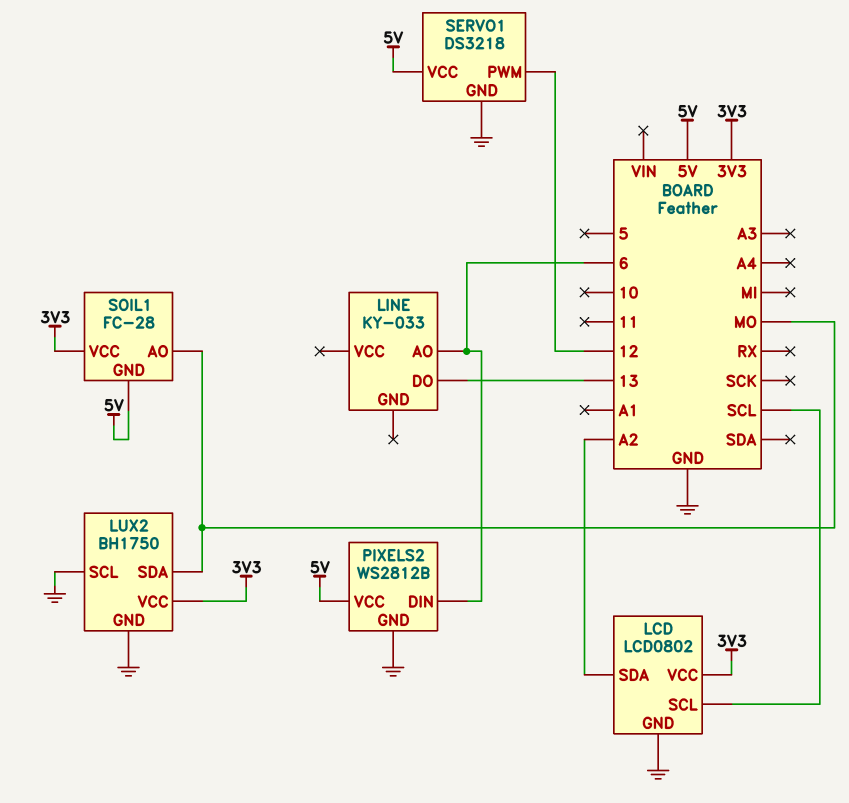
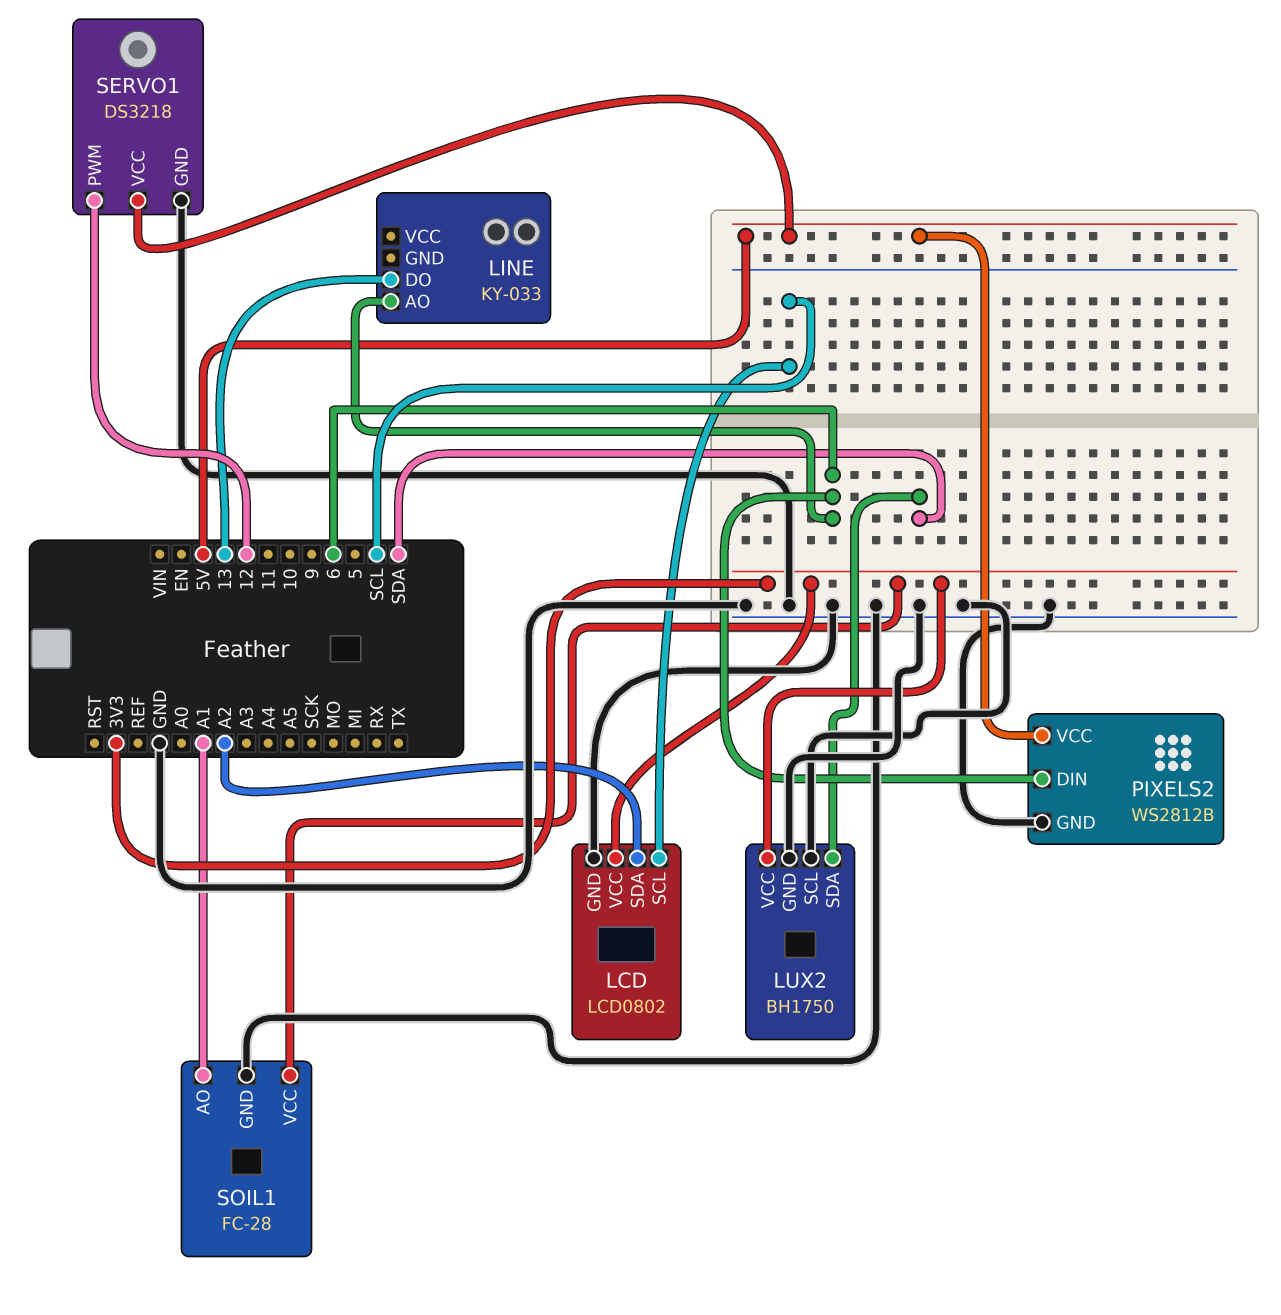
LUX2 pin SDA: MO -> SDA
SOIL1 pin AO: MO -> A1
SOIL1 pin GND: 5V -> GND

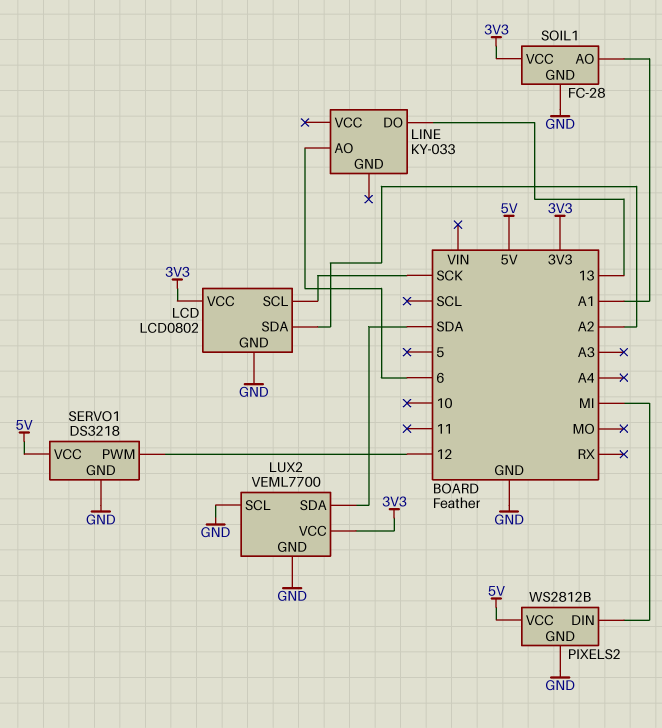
LCD pin SCL: SCL -> SCK
LUX2: BH1750 -> VEML7700
PIXELS2 pin DIN: 6 -> MI

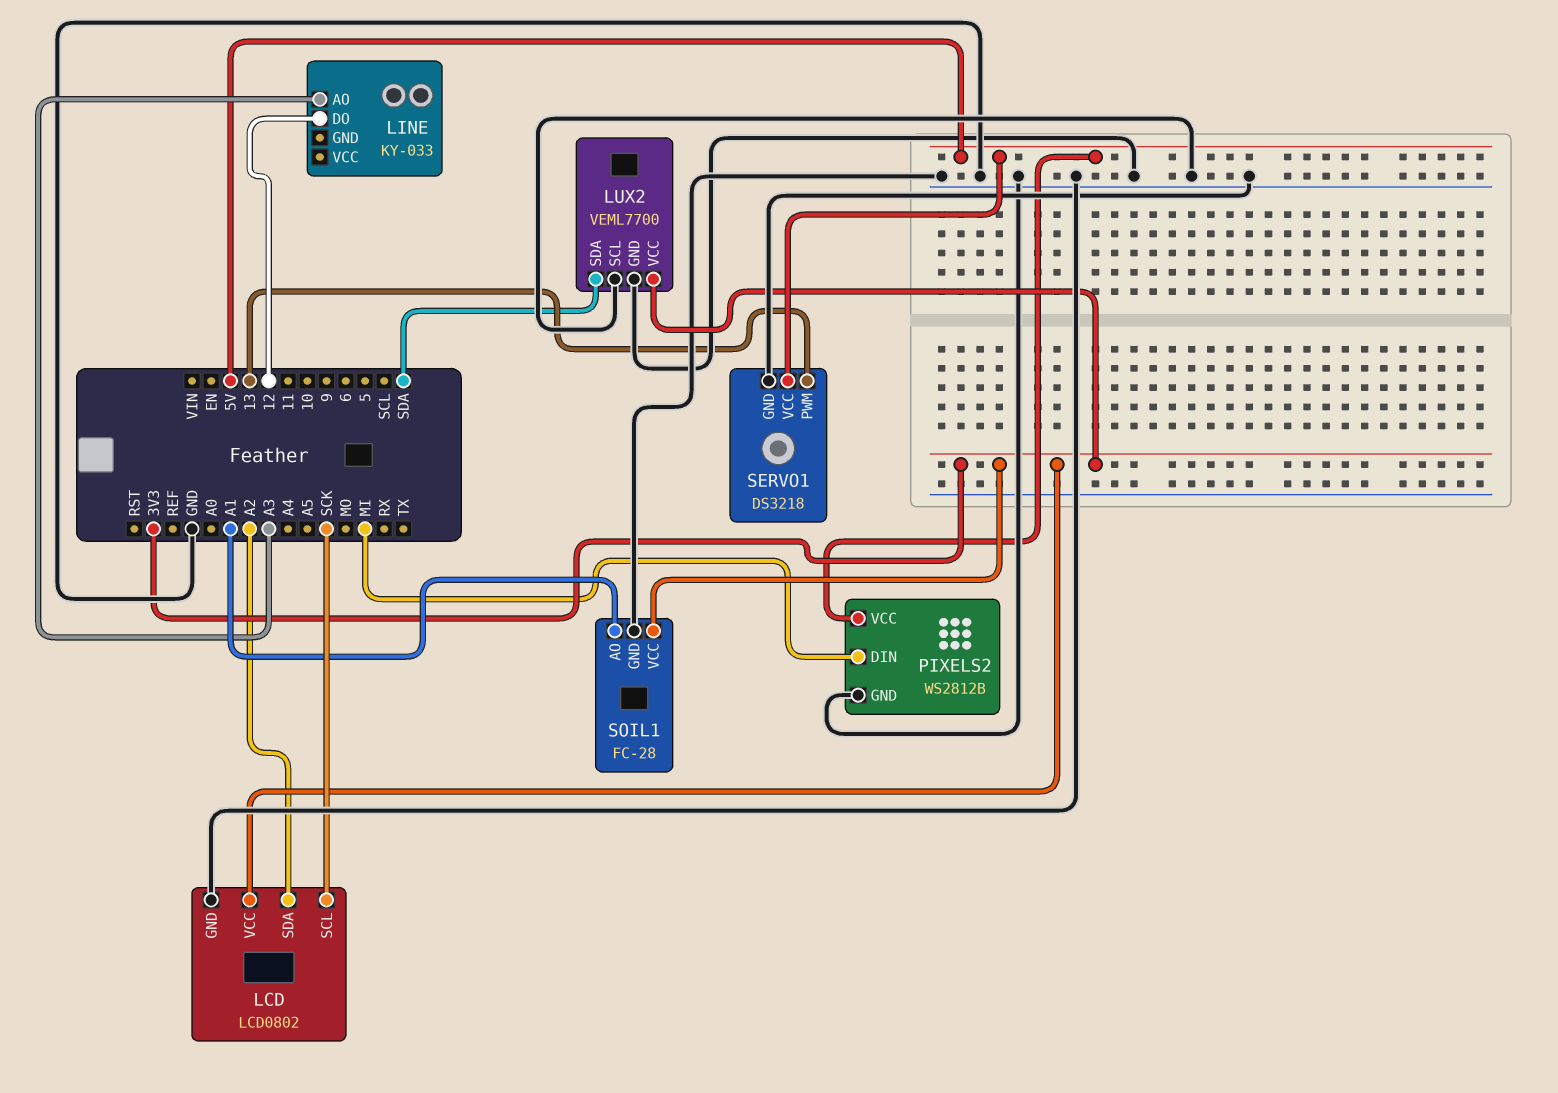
LINE pin AO: 6 -> A3
LINE pin DO: 13 -> 12
SERVO1 pin PWM: 12 -> 13

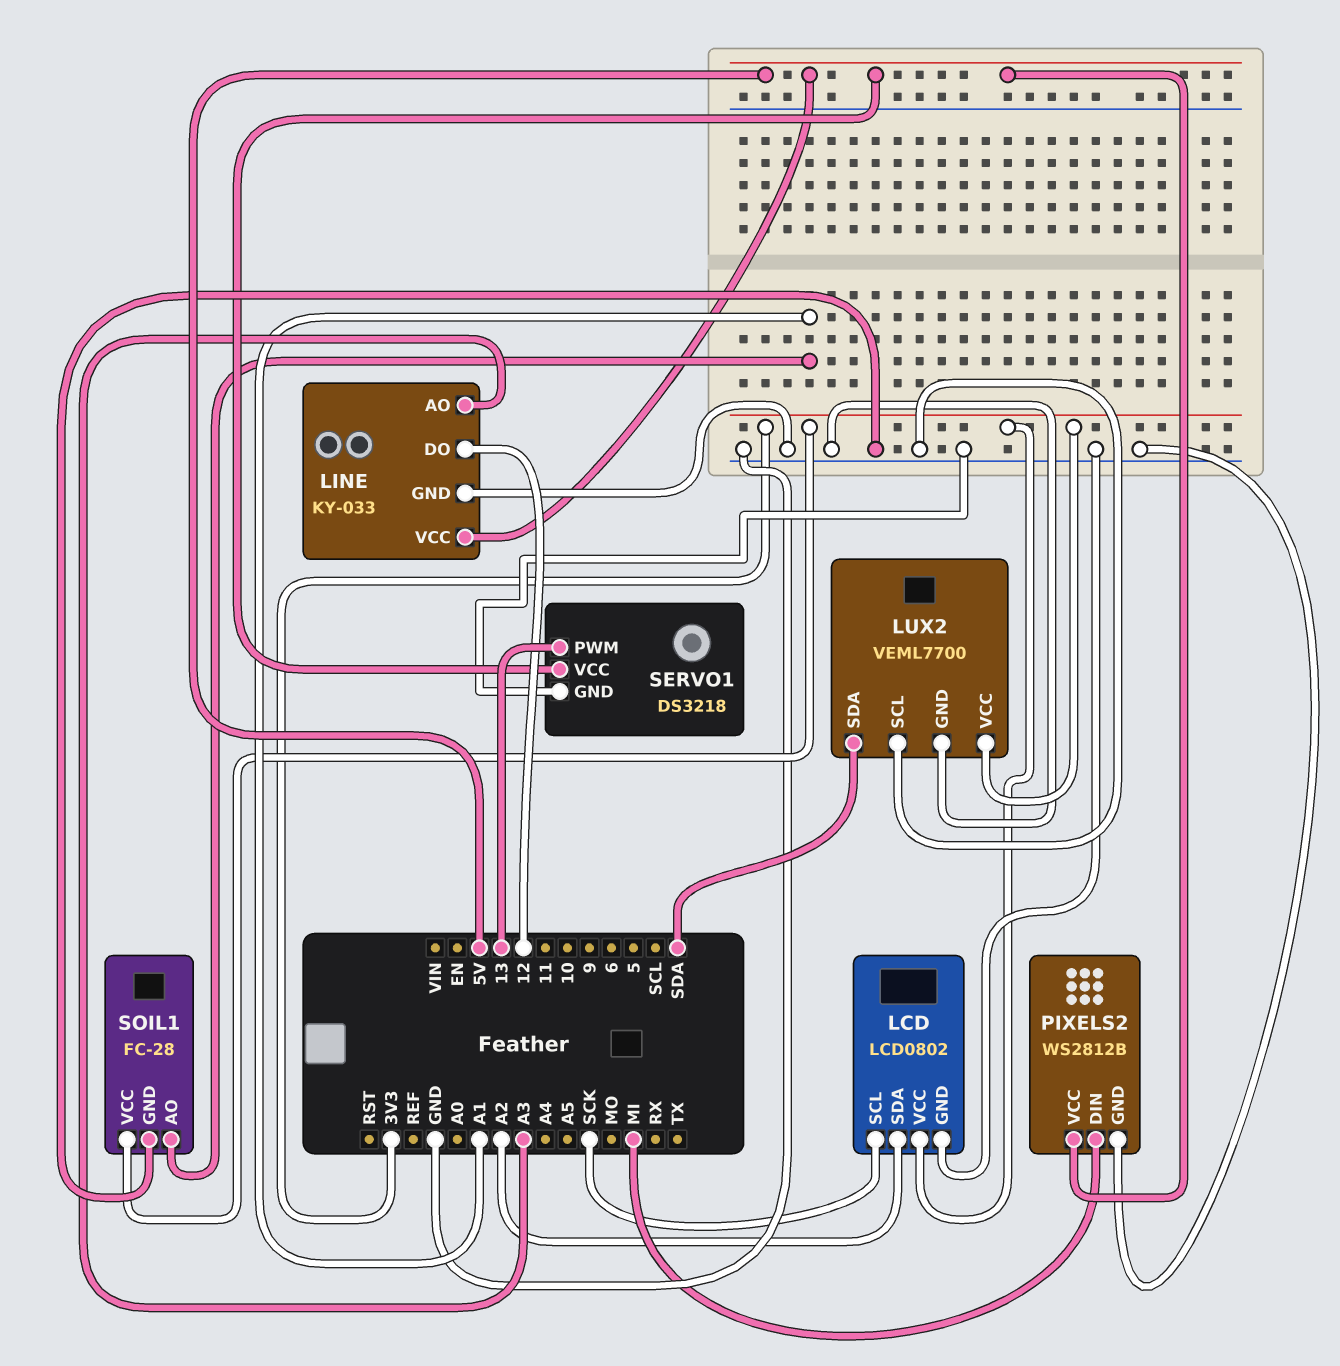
LINE pin GND: none -> GND
LINE pin VCC: none -> 5V

